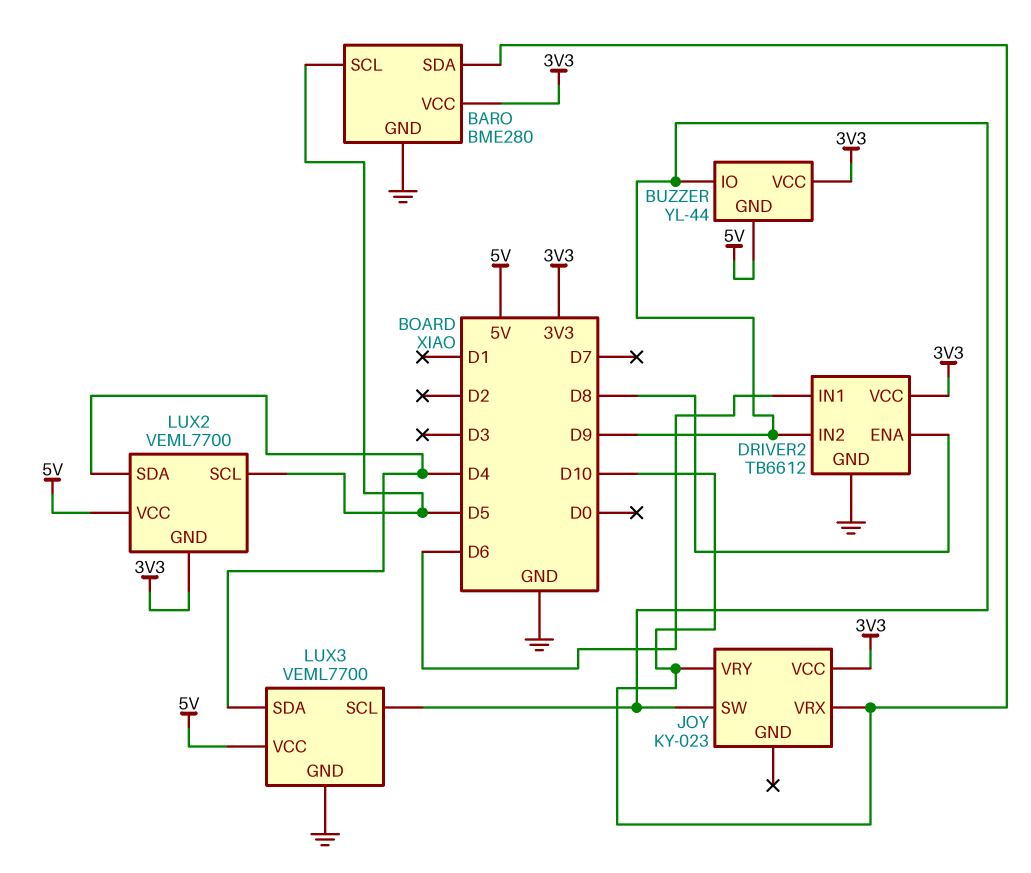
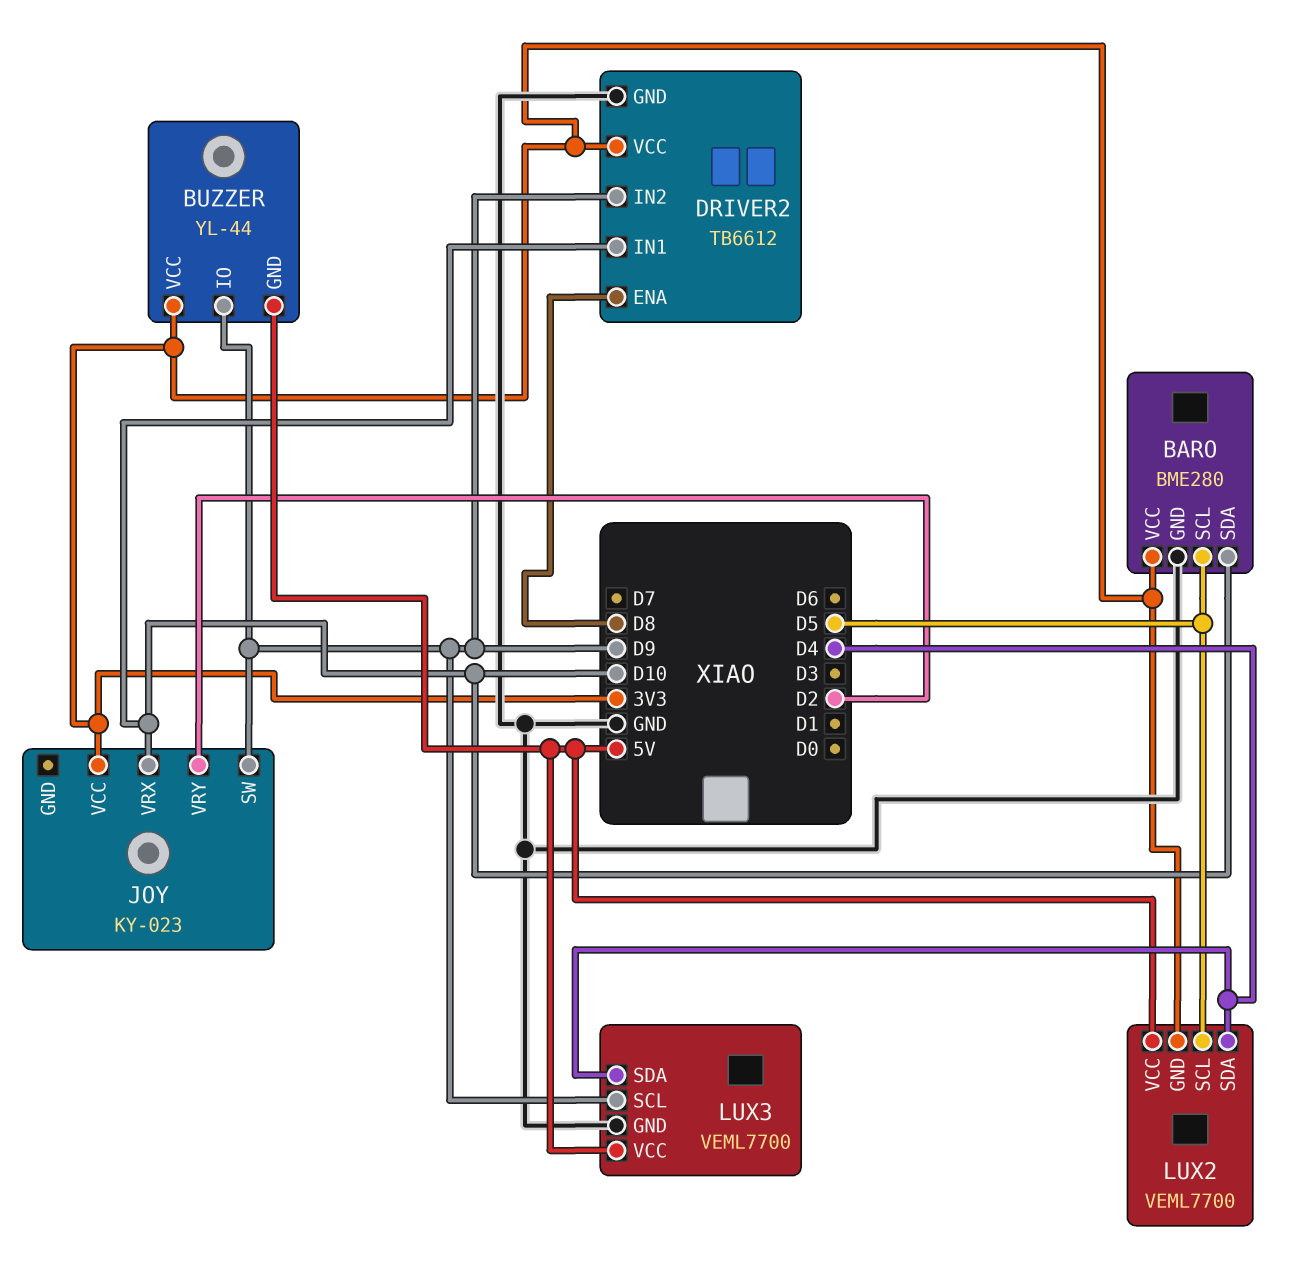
DRIVER2 pin IN1: D6 -> D10
JOY pin VRY: D10 -> D2

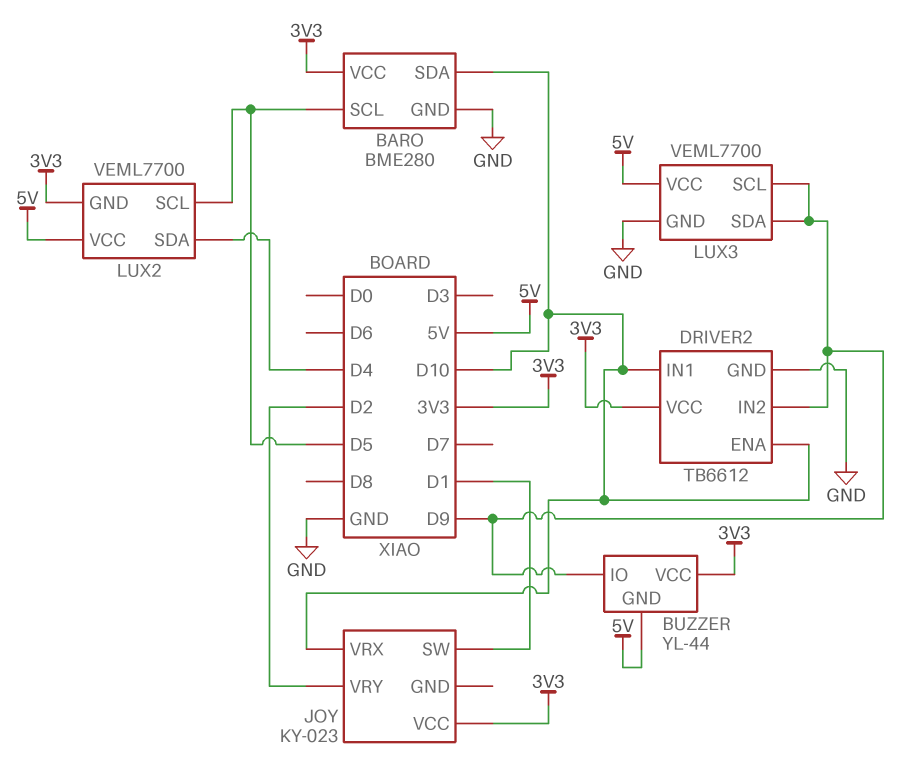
DRIVER2 pin ENA: D8 -> D10
JOY pin SW: D9 -> D1
LUX3 pin SDA: D4 -> D9

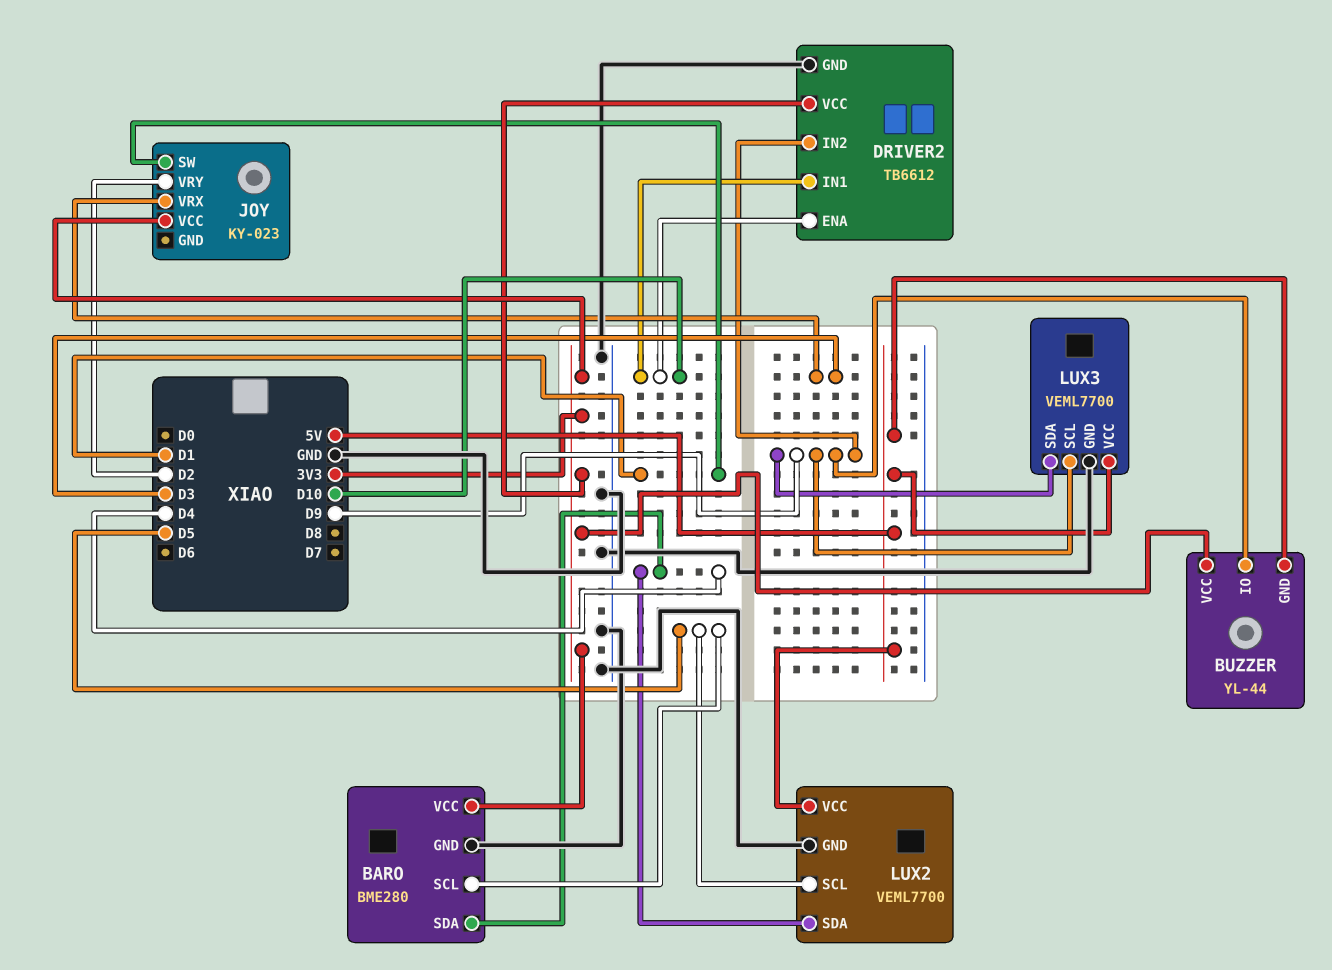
BARO pin SDA: D10 -> D4
JOY pin VRX: D10 -> D3
LUX2 pin GND: 3V3 -> GND

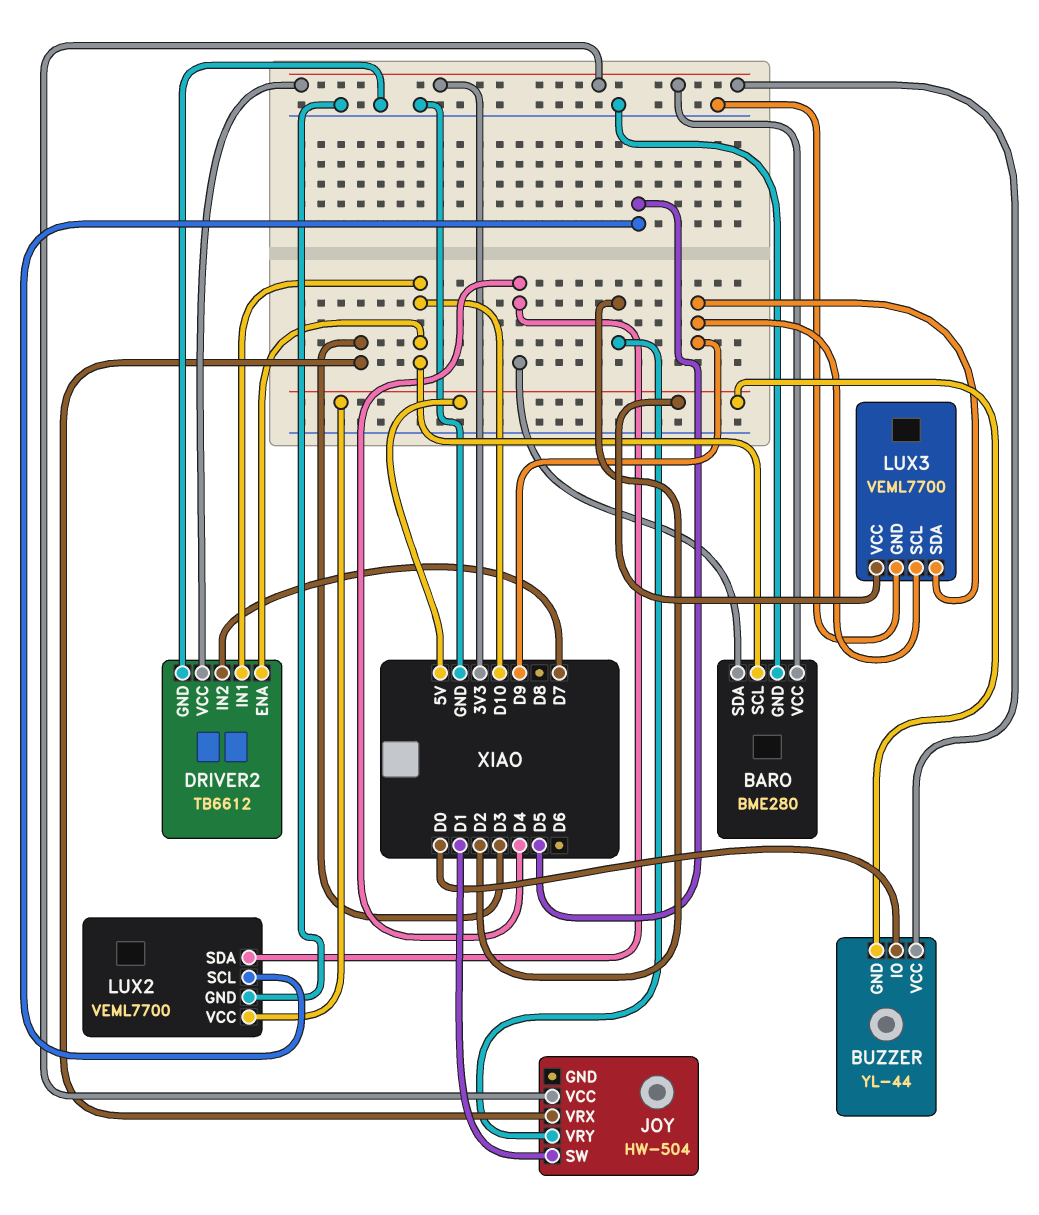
BARO pin SCL: D5 -> D10
BUZZER pin IO: D9 -> D0
DRIVER2 pin IN2: D9 -> D7
JOY: KY-023 -> HW-504

